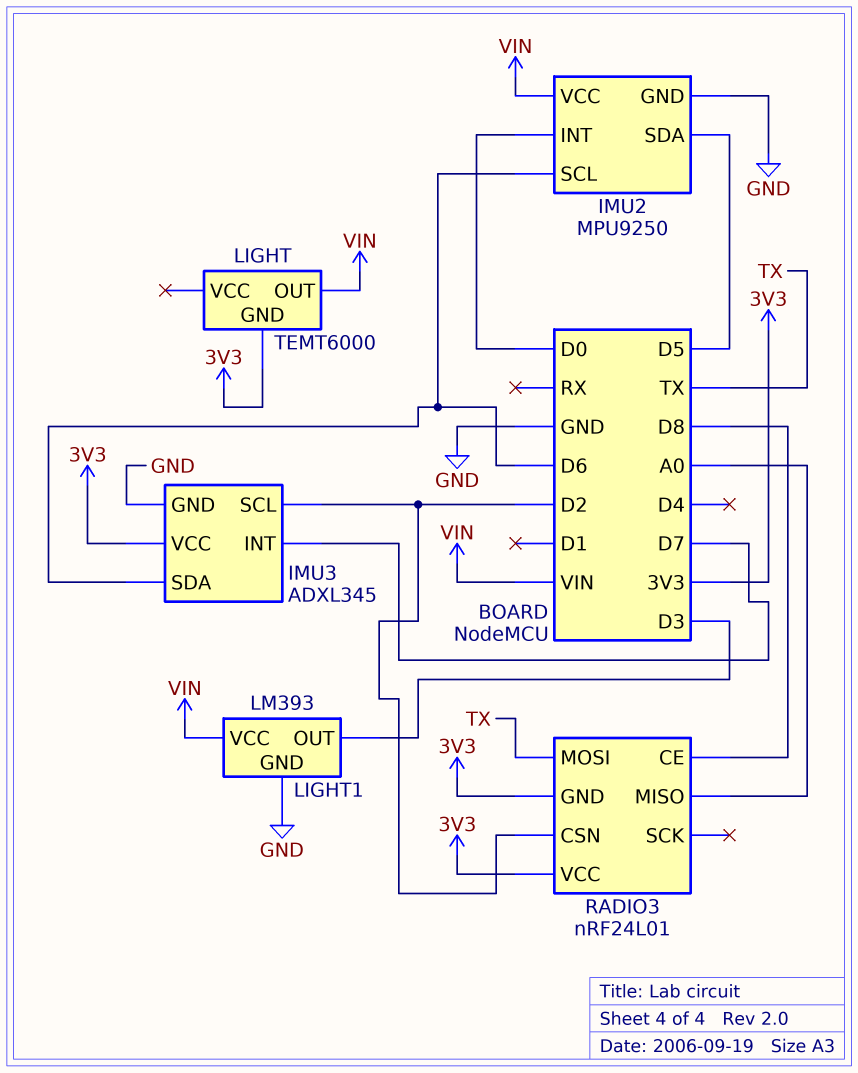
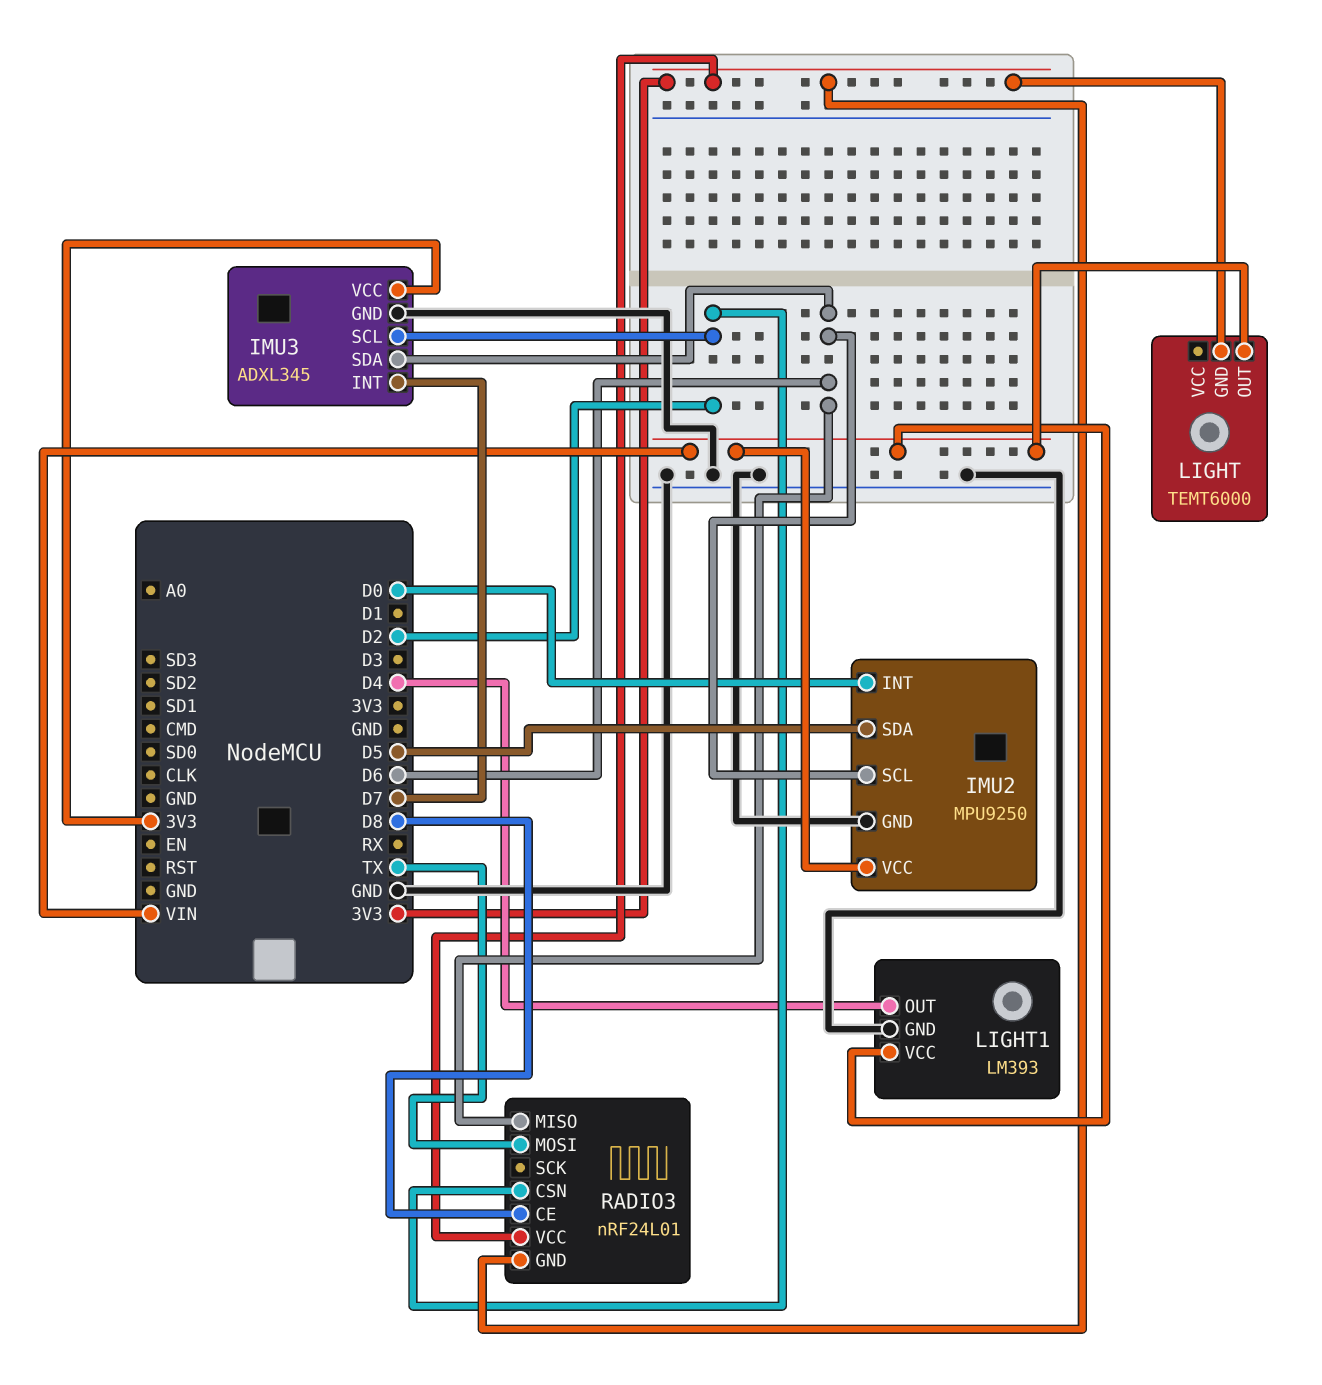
LIGHT1 pin OUT: D3 -> D4
RADIO3 pin MISO: A0 -> D6

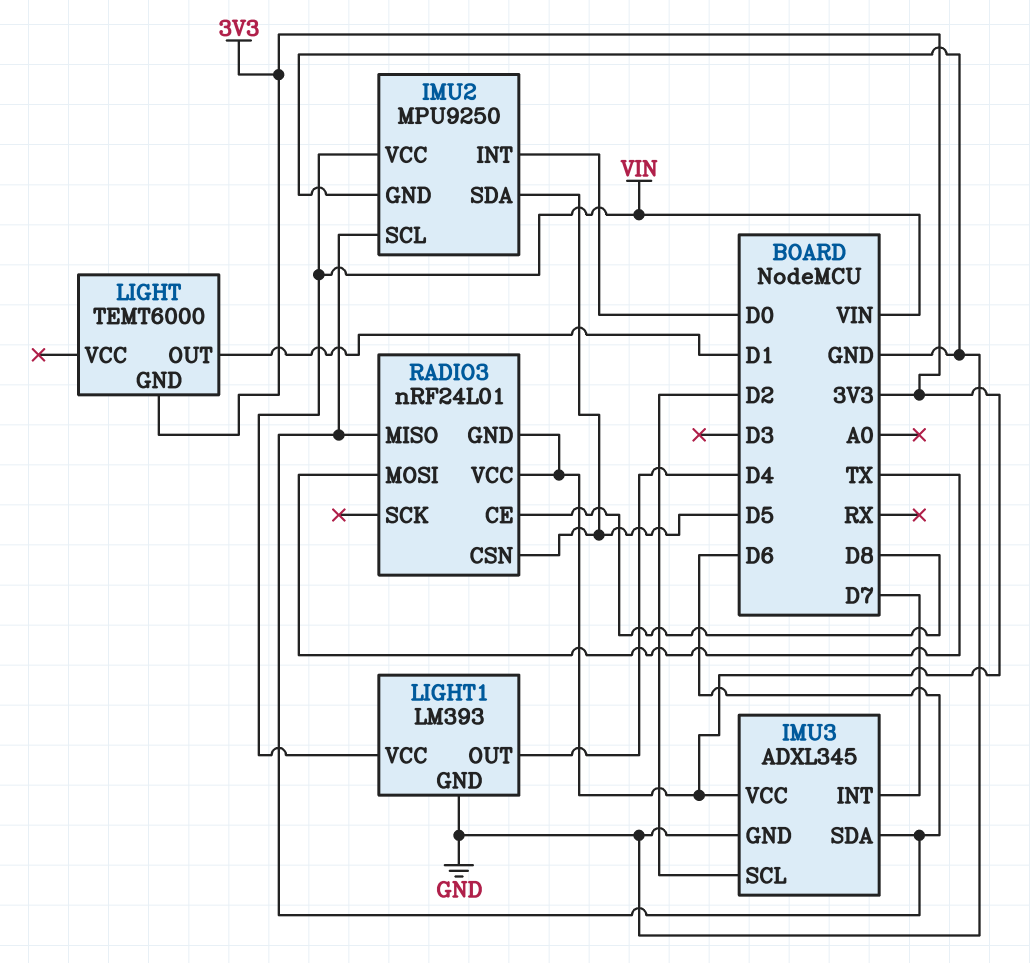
LIGHT pin OUT: VIN -> D1
RADIO3 pin CSN: D2 -> D5

